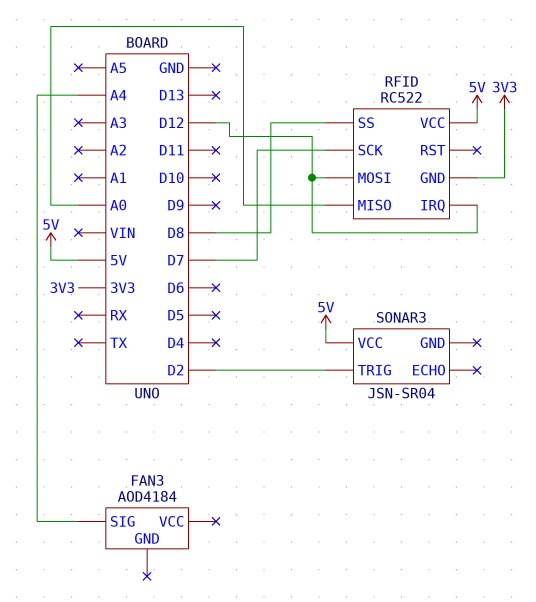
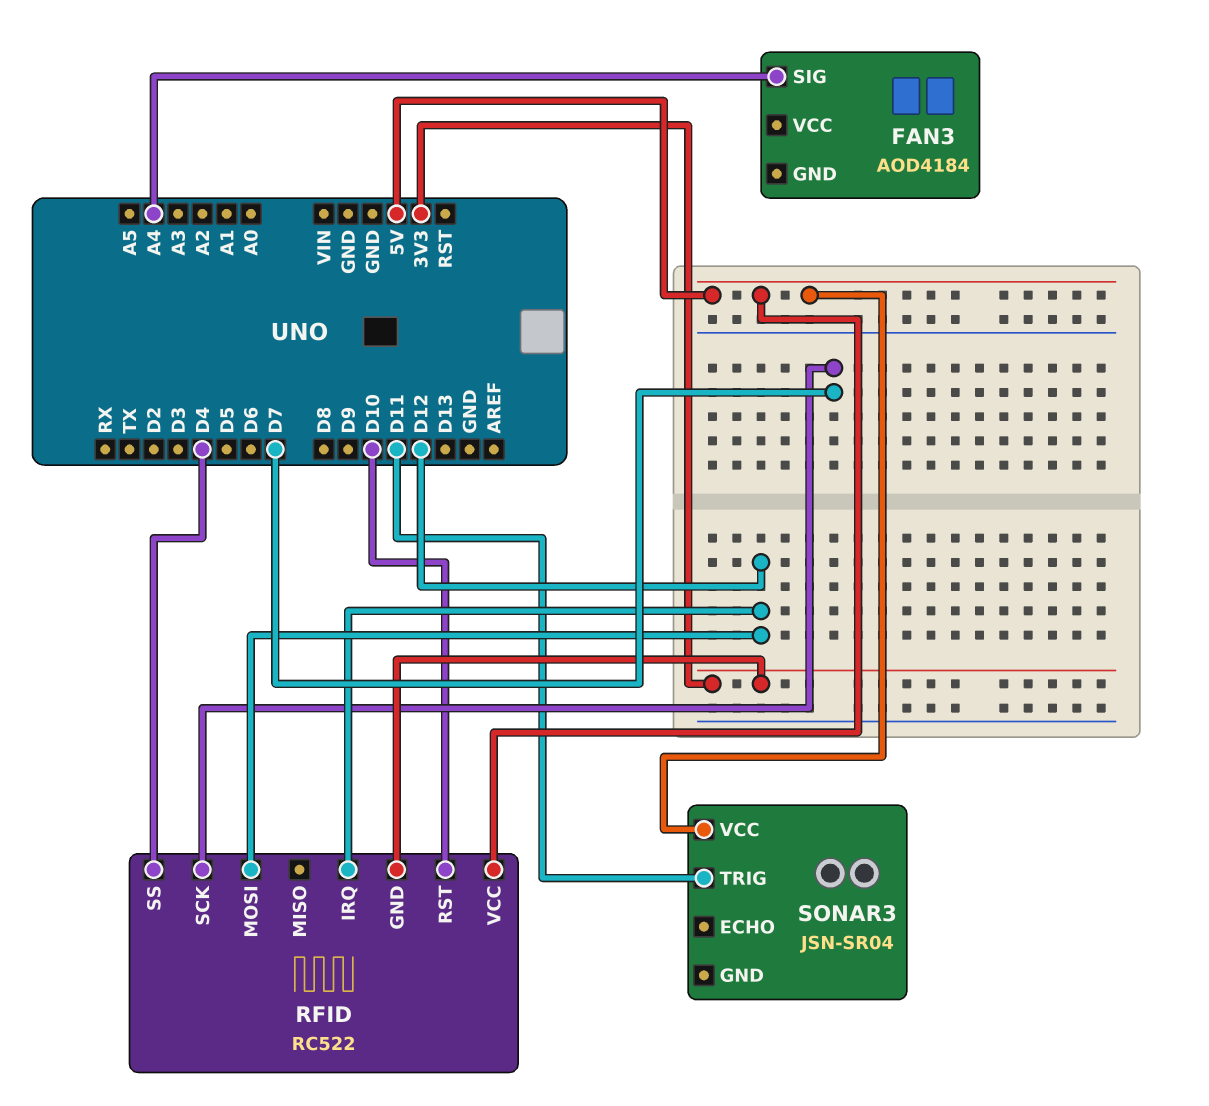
RFID pin MISO: A0 -> none
RFID pin RST: none -> D10
RFID pin SS: D8 -> D4
SONAR3 pin TRIG: D2 -> D11

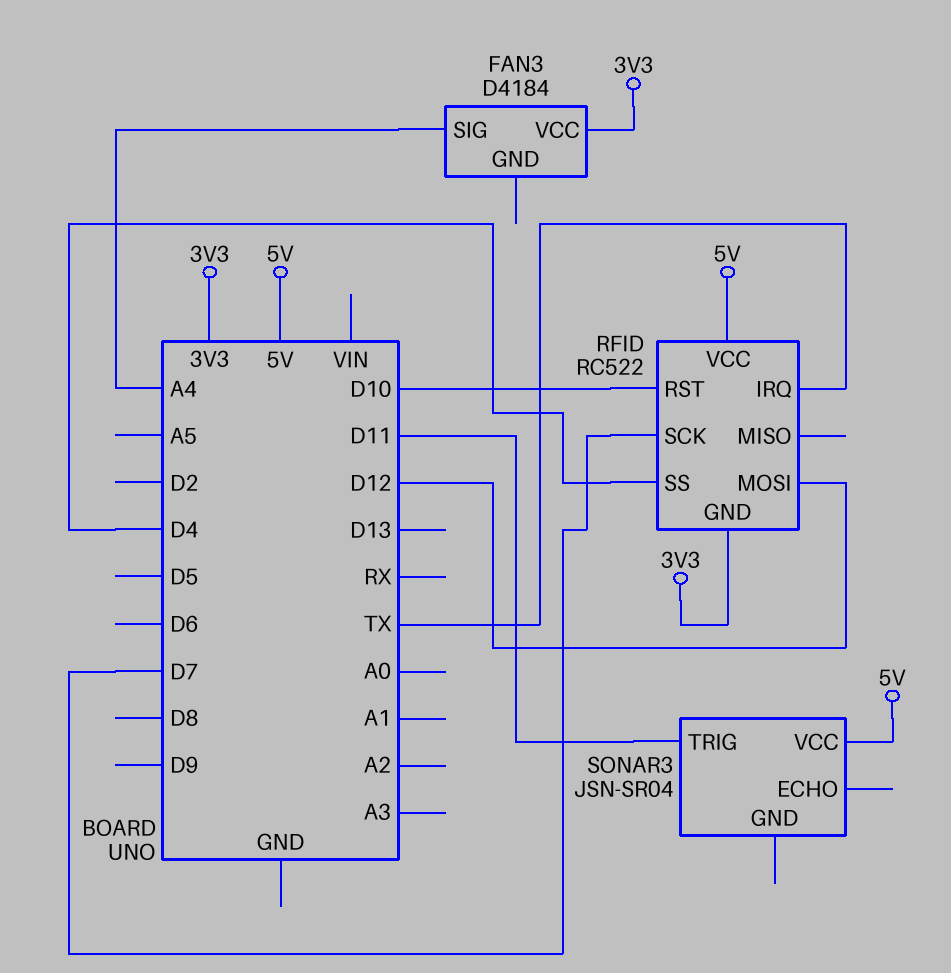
FAN3: AOD4184 -> D4184
FAN3 pin VCC: none -> 3V3
RFID pin IRQ: D12 -> TX

